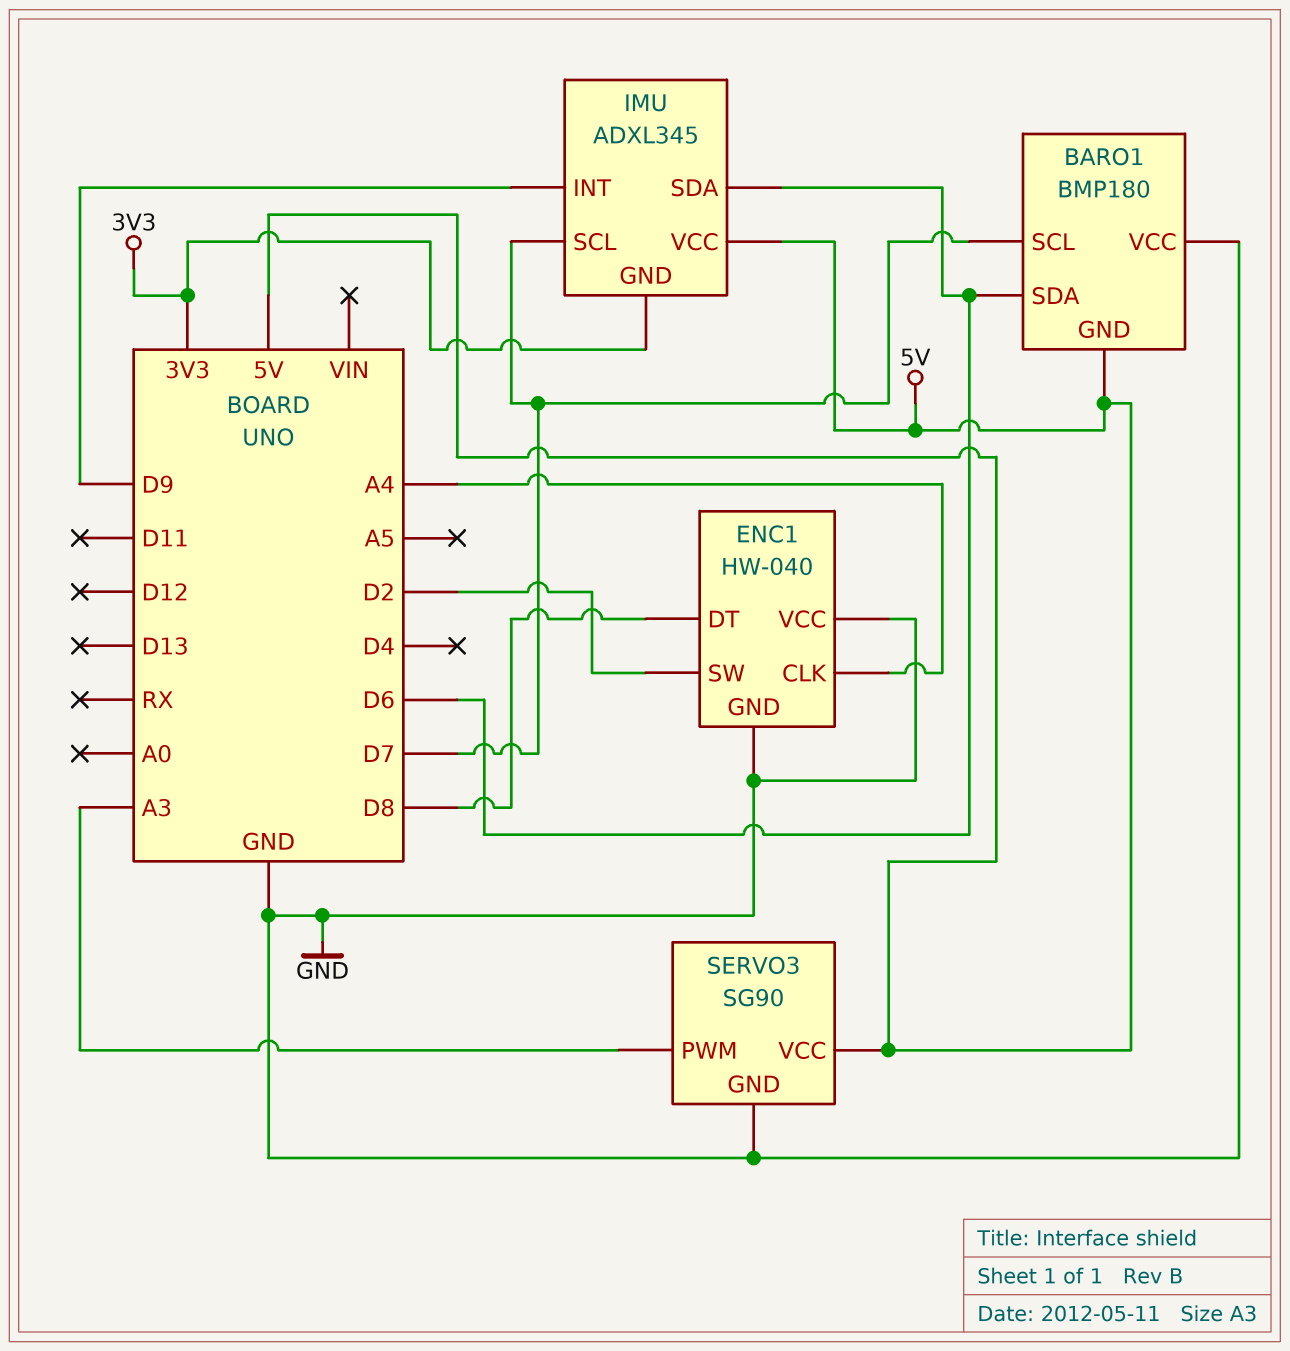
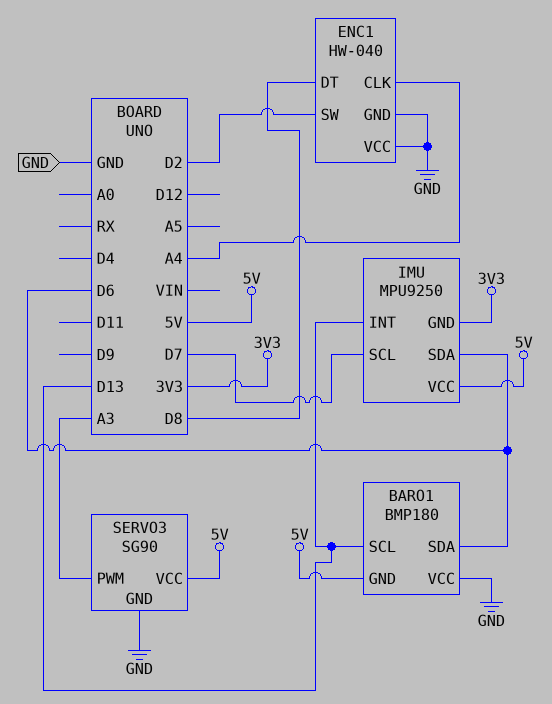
BARO1 pin SCL: D7 -> D13
IMU: ADXL345 -> MPU9250
IMU pin INT: D9 -> D13

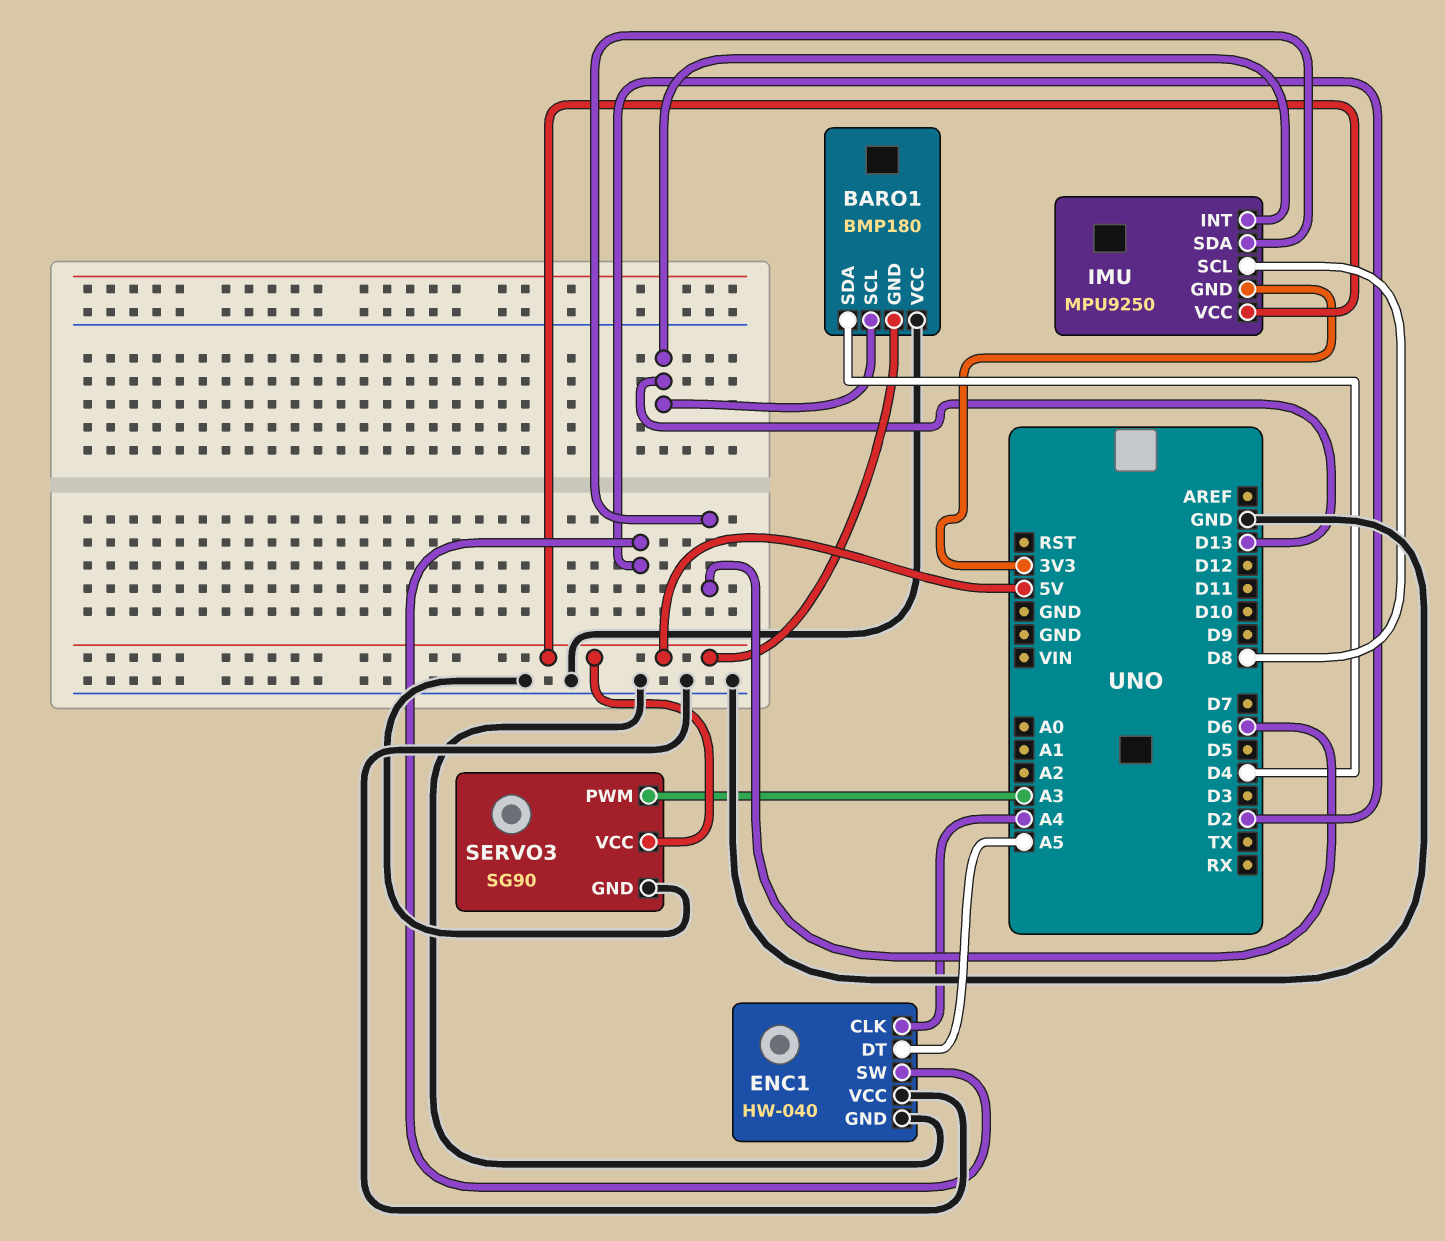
BARO1 pin SDA: D6 -> D4
ENC1 pin DT: D8 -> A5
IMU pin SCL: D7 -> D8

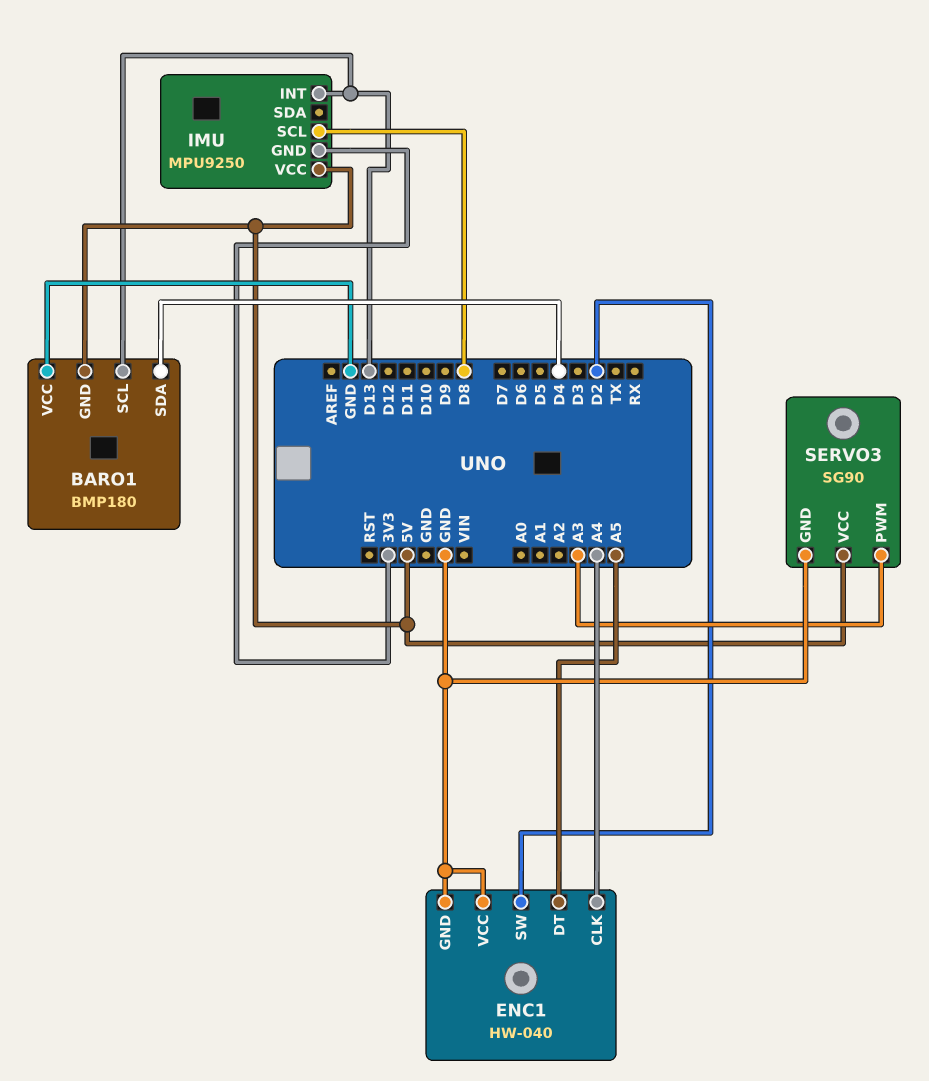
IMU pin SDA: D6 -> none

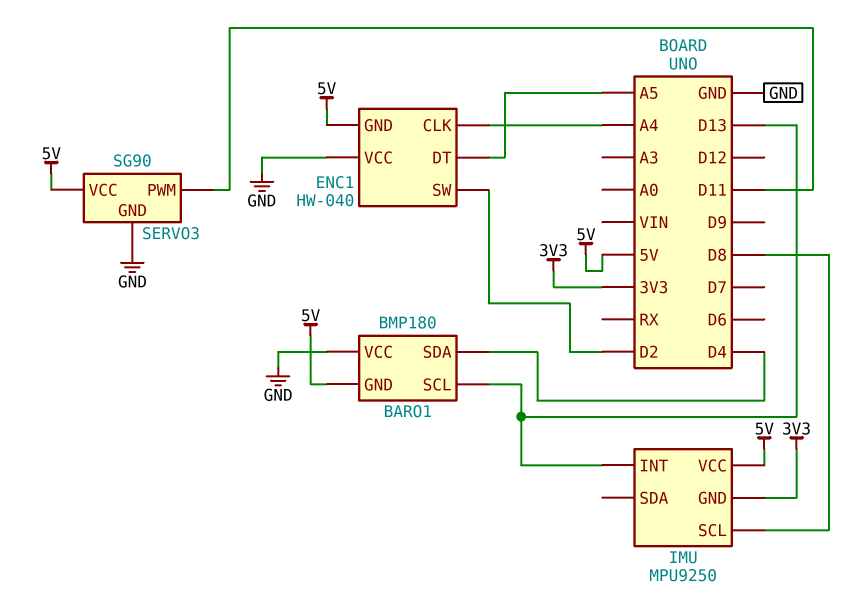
ENC1 pin GND: GND -> 5V
SERVO3 pin PWM: A3 -> D11

